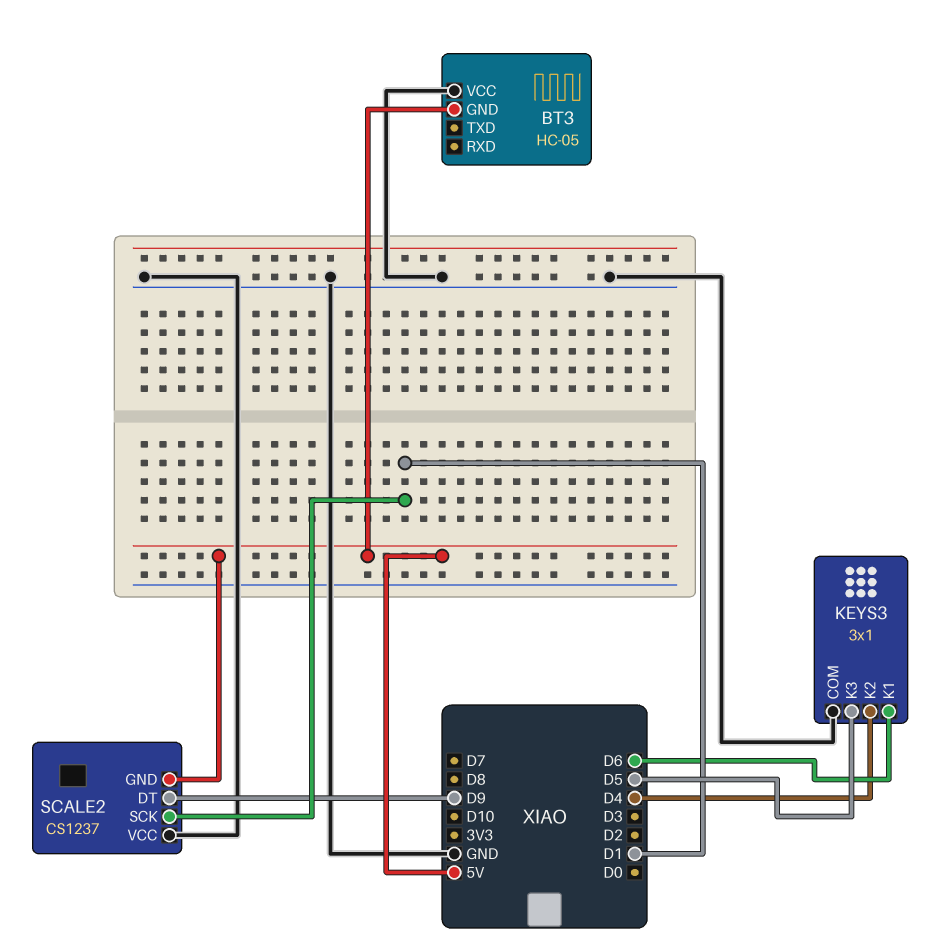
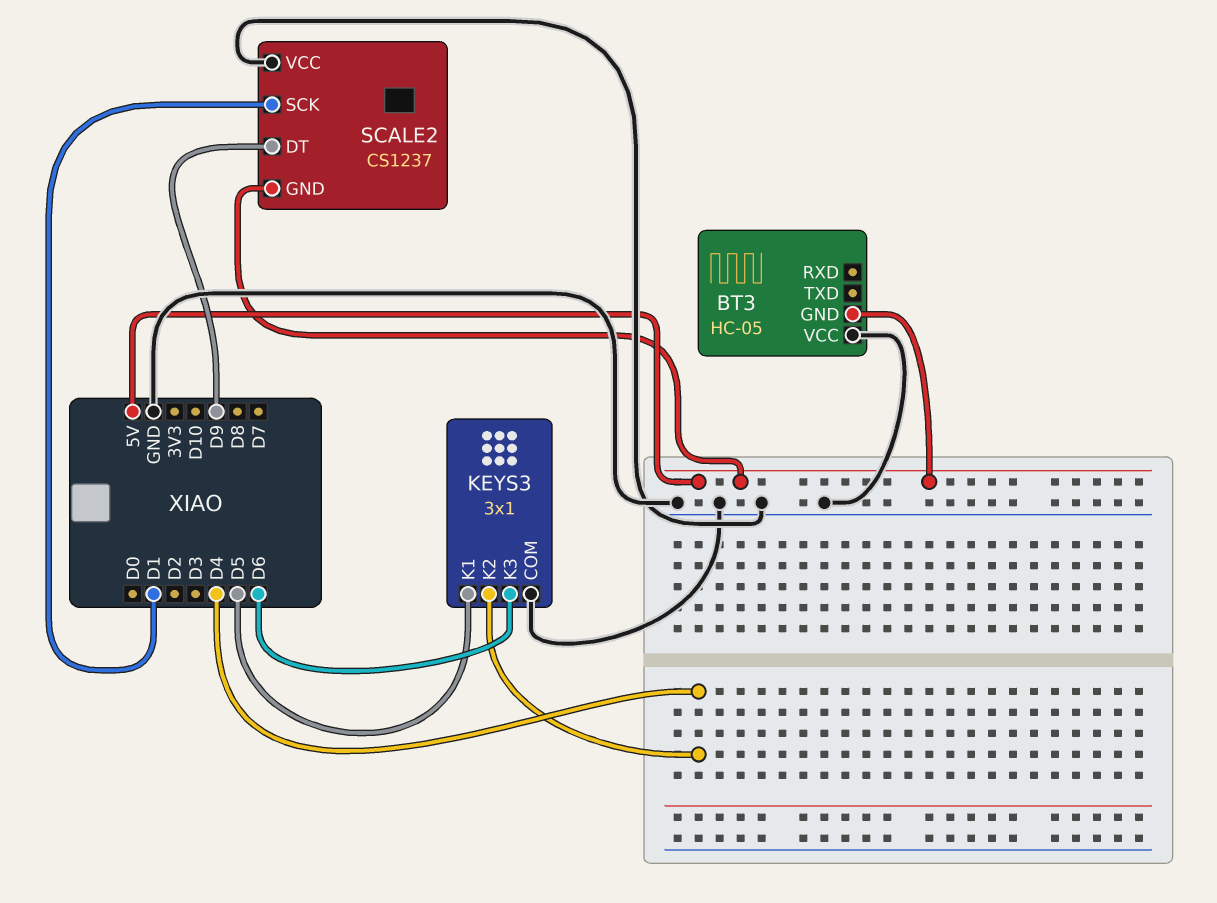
KEYS3 pin K1: D6 -> D5
KEYS3 pin K3: D5 -> D6

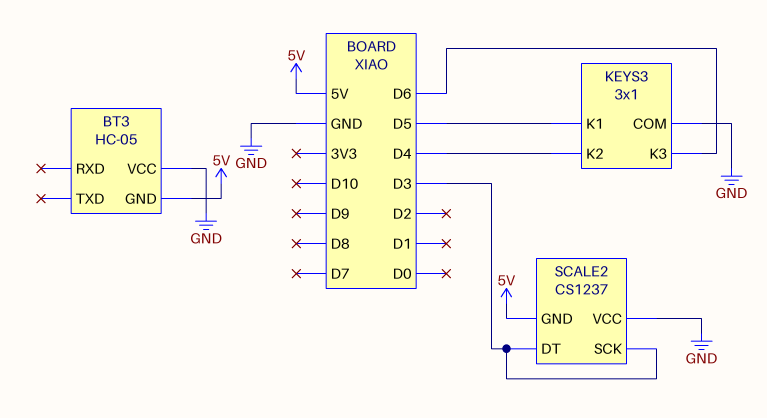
SCALE2 pin DT: D9 -> D3
SCALE2 pin SCK: D1 -> D3

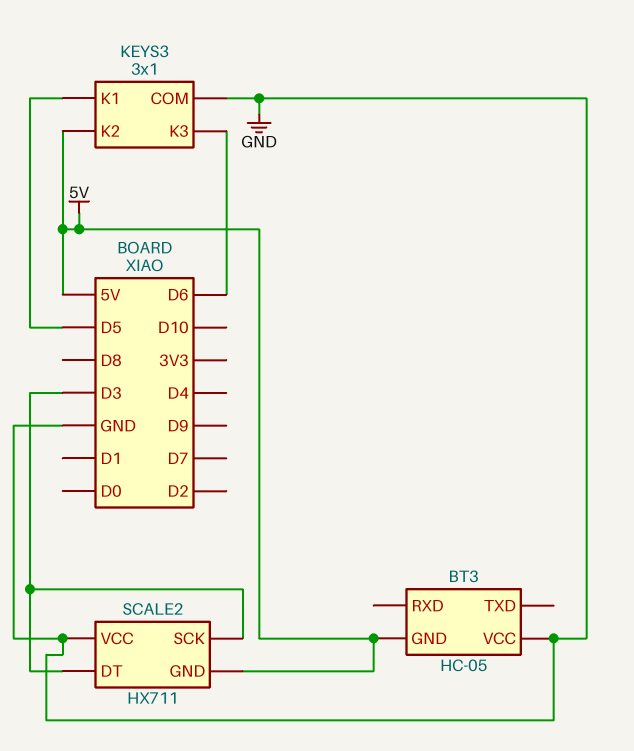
KEYS3 pin K2: D4 -> 5V
SCALE2: CS1237 -> HX711

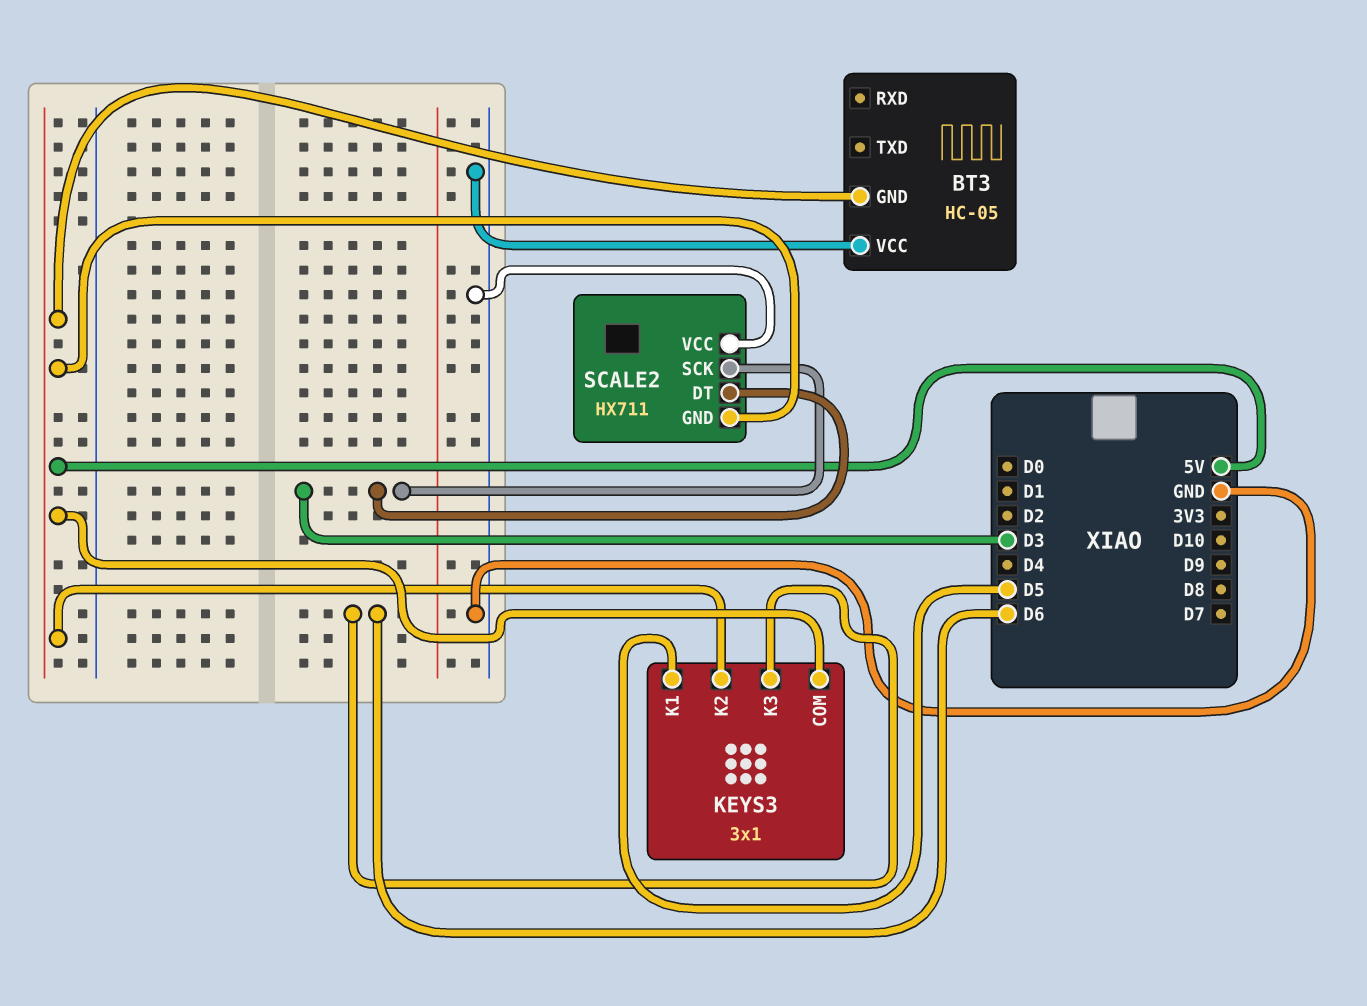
KEYS3 pin COM: GND -> 5V

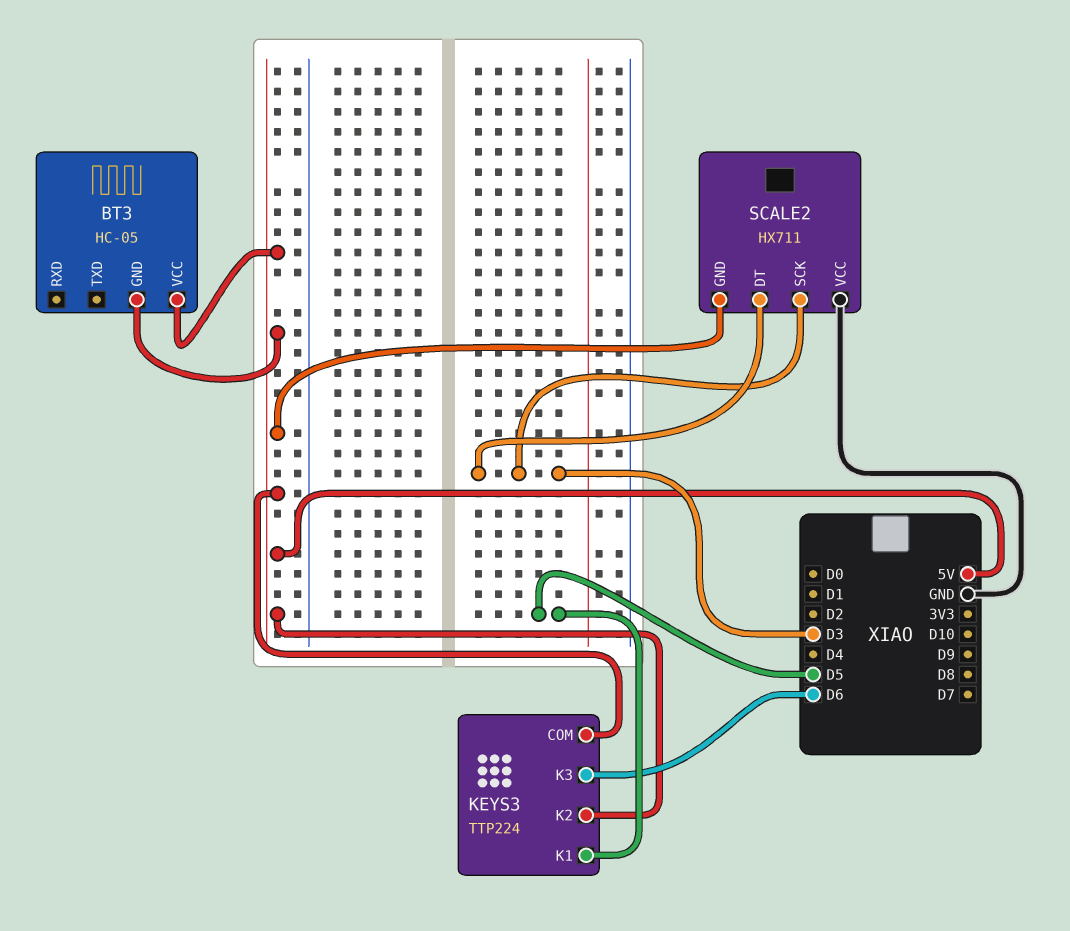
BT3 pin VCC: GND -> 5V
KEYS3: 3x1 -> TTP224

